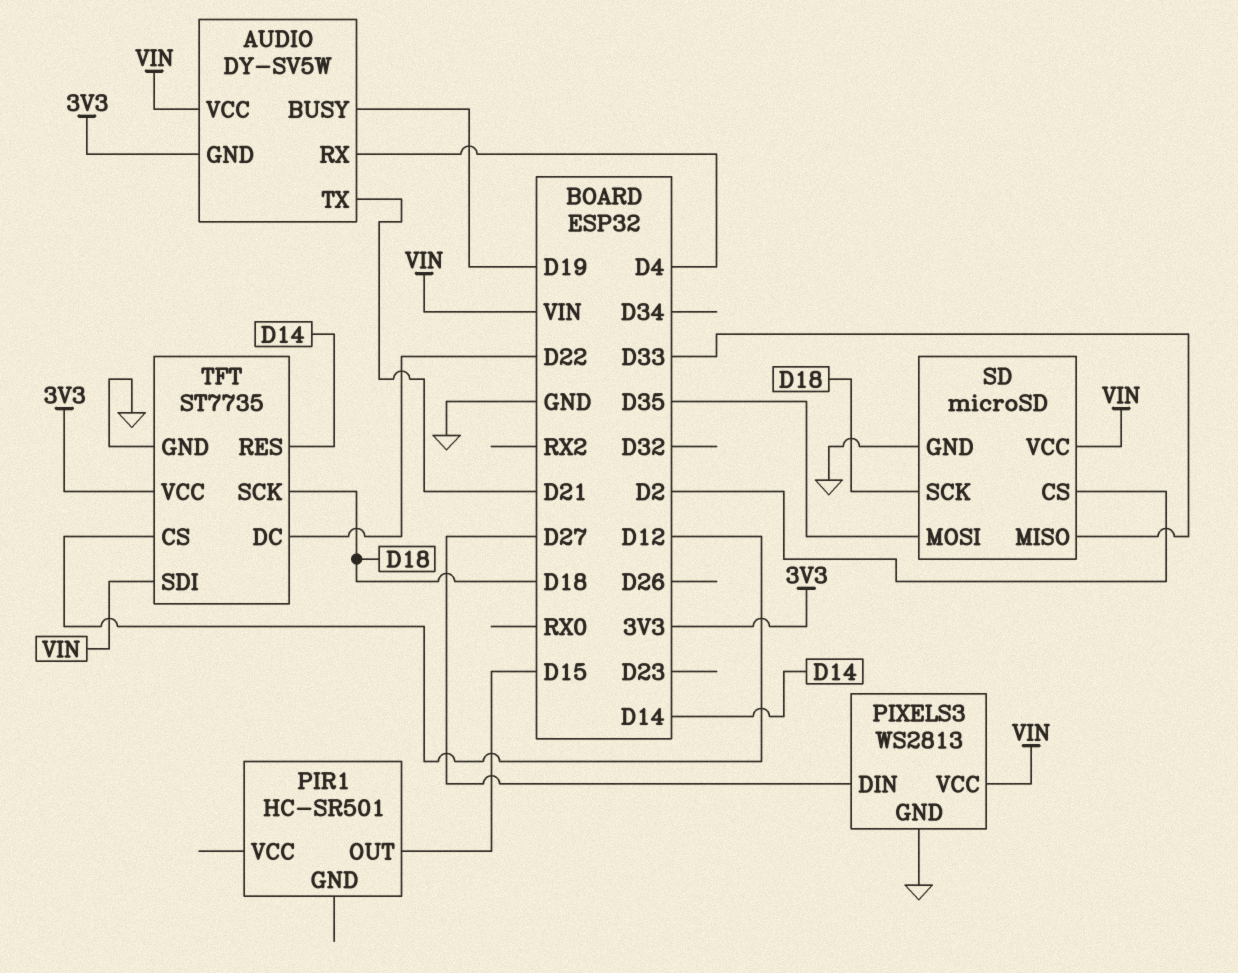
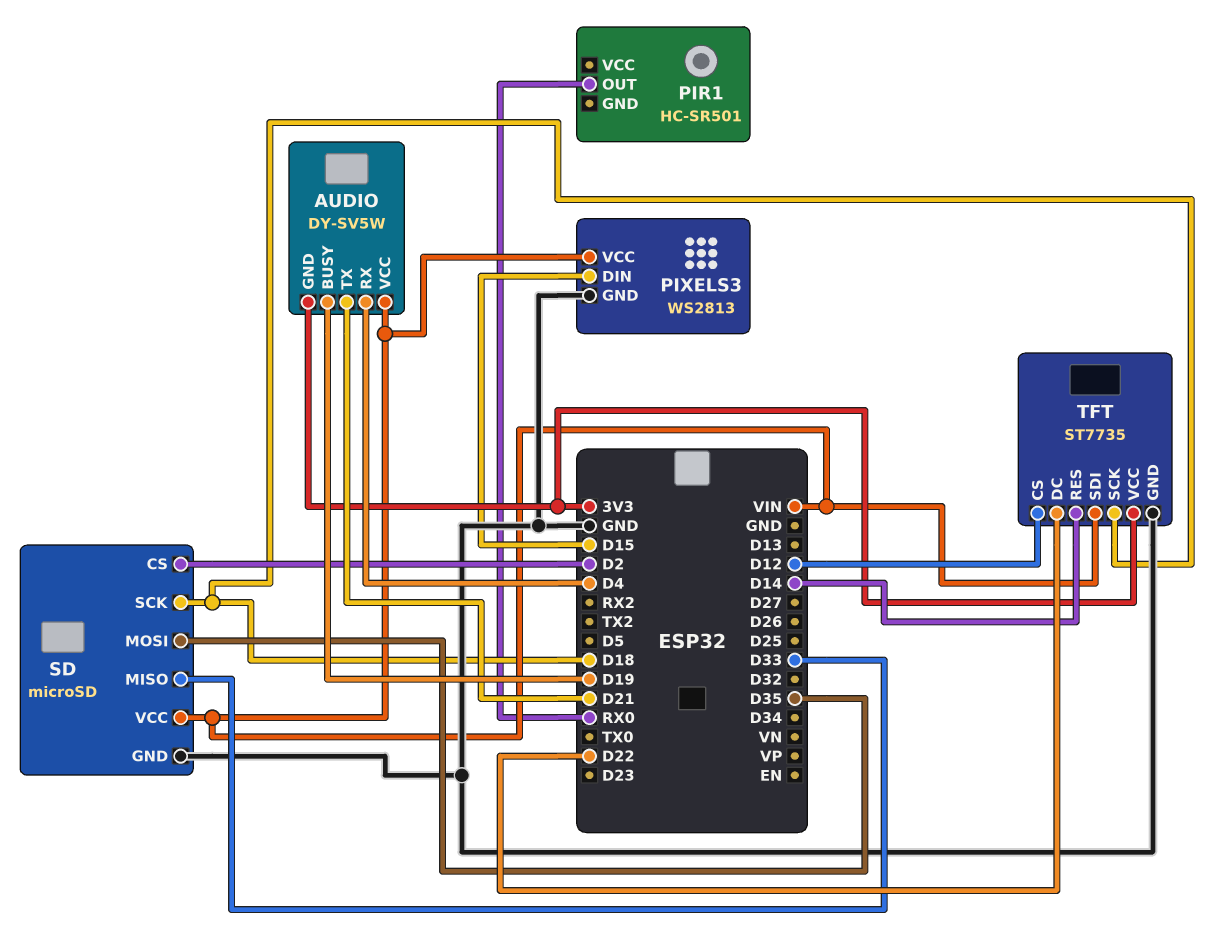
PIR1 pin OUT: D15 -> RX0
PIXELS3 pin DIN: D27 -> D15

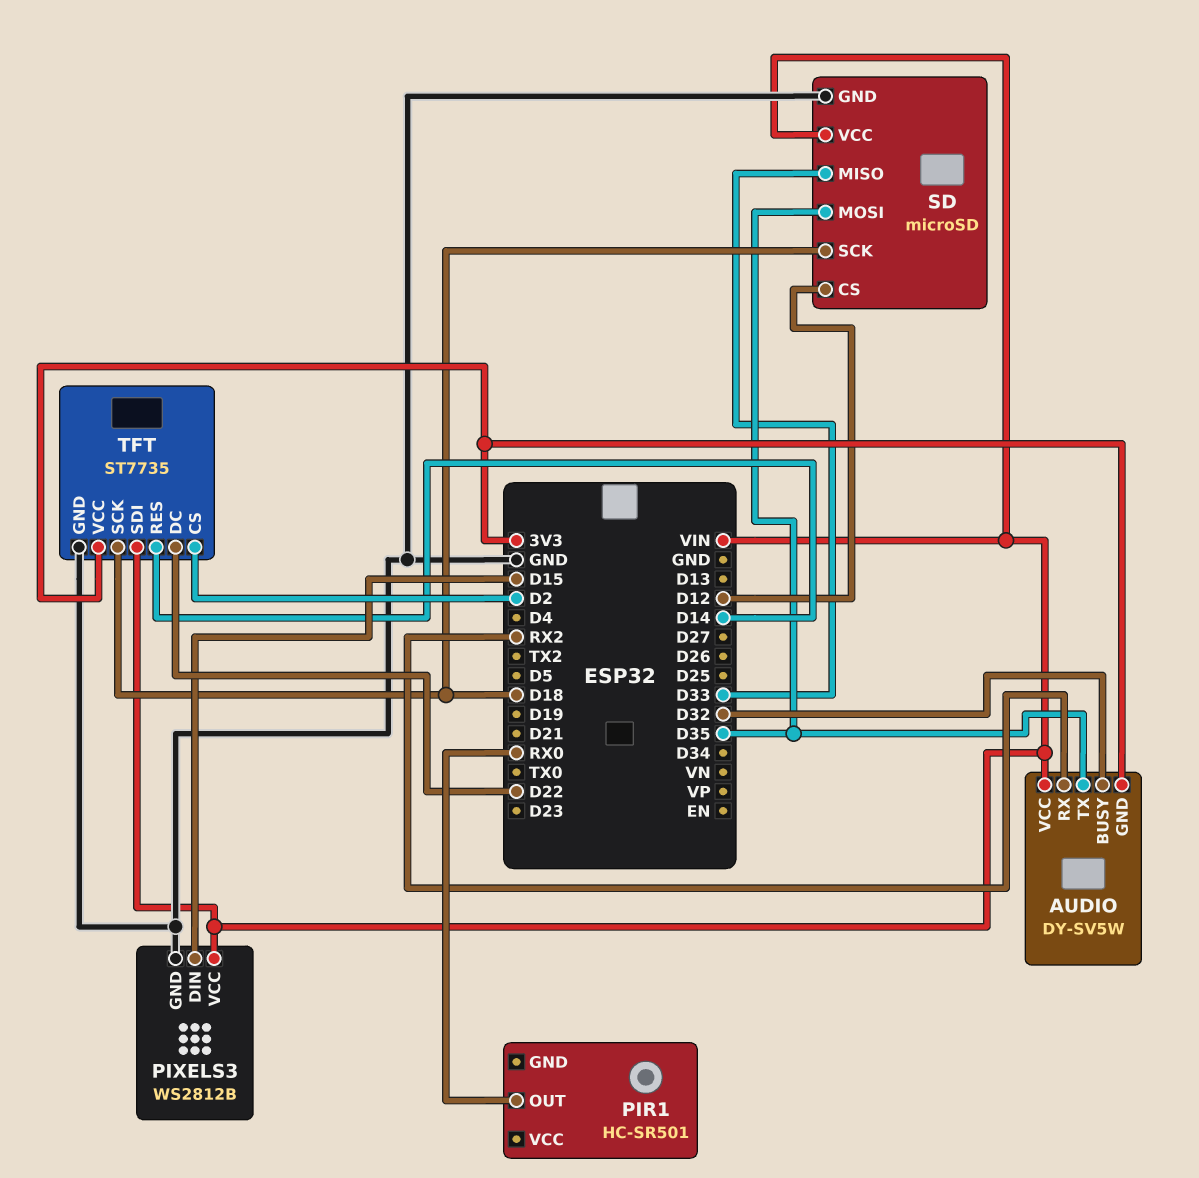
AUDIO pin BUSY: D19 -> D32
AUDIO pin RX: D4 -> RX2
AUDIO pin TX: D21 -> D35
PIXELS3: WS2813 -> WS2812B
SD pin CS: D2 -> D12
TFT pin CS: D12 -> D2

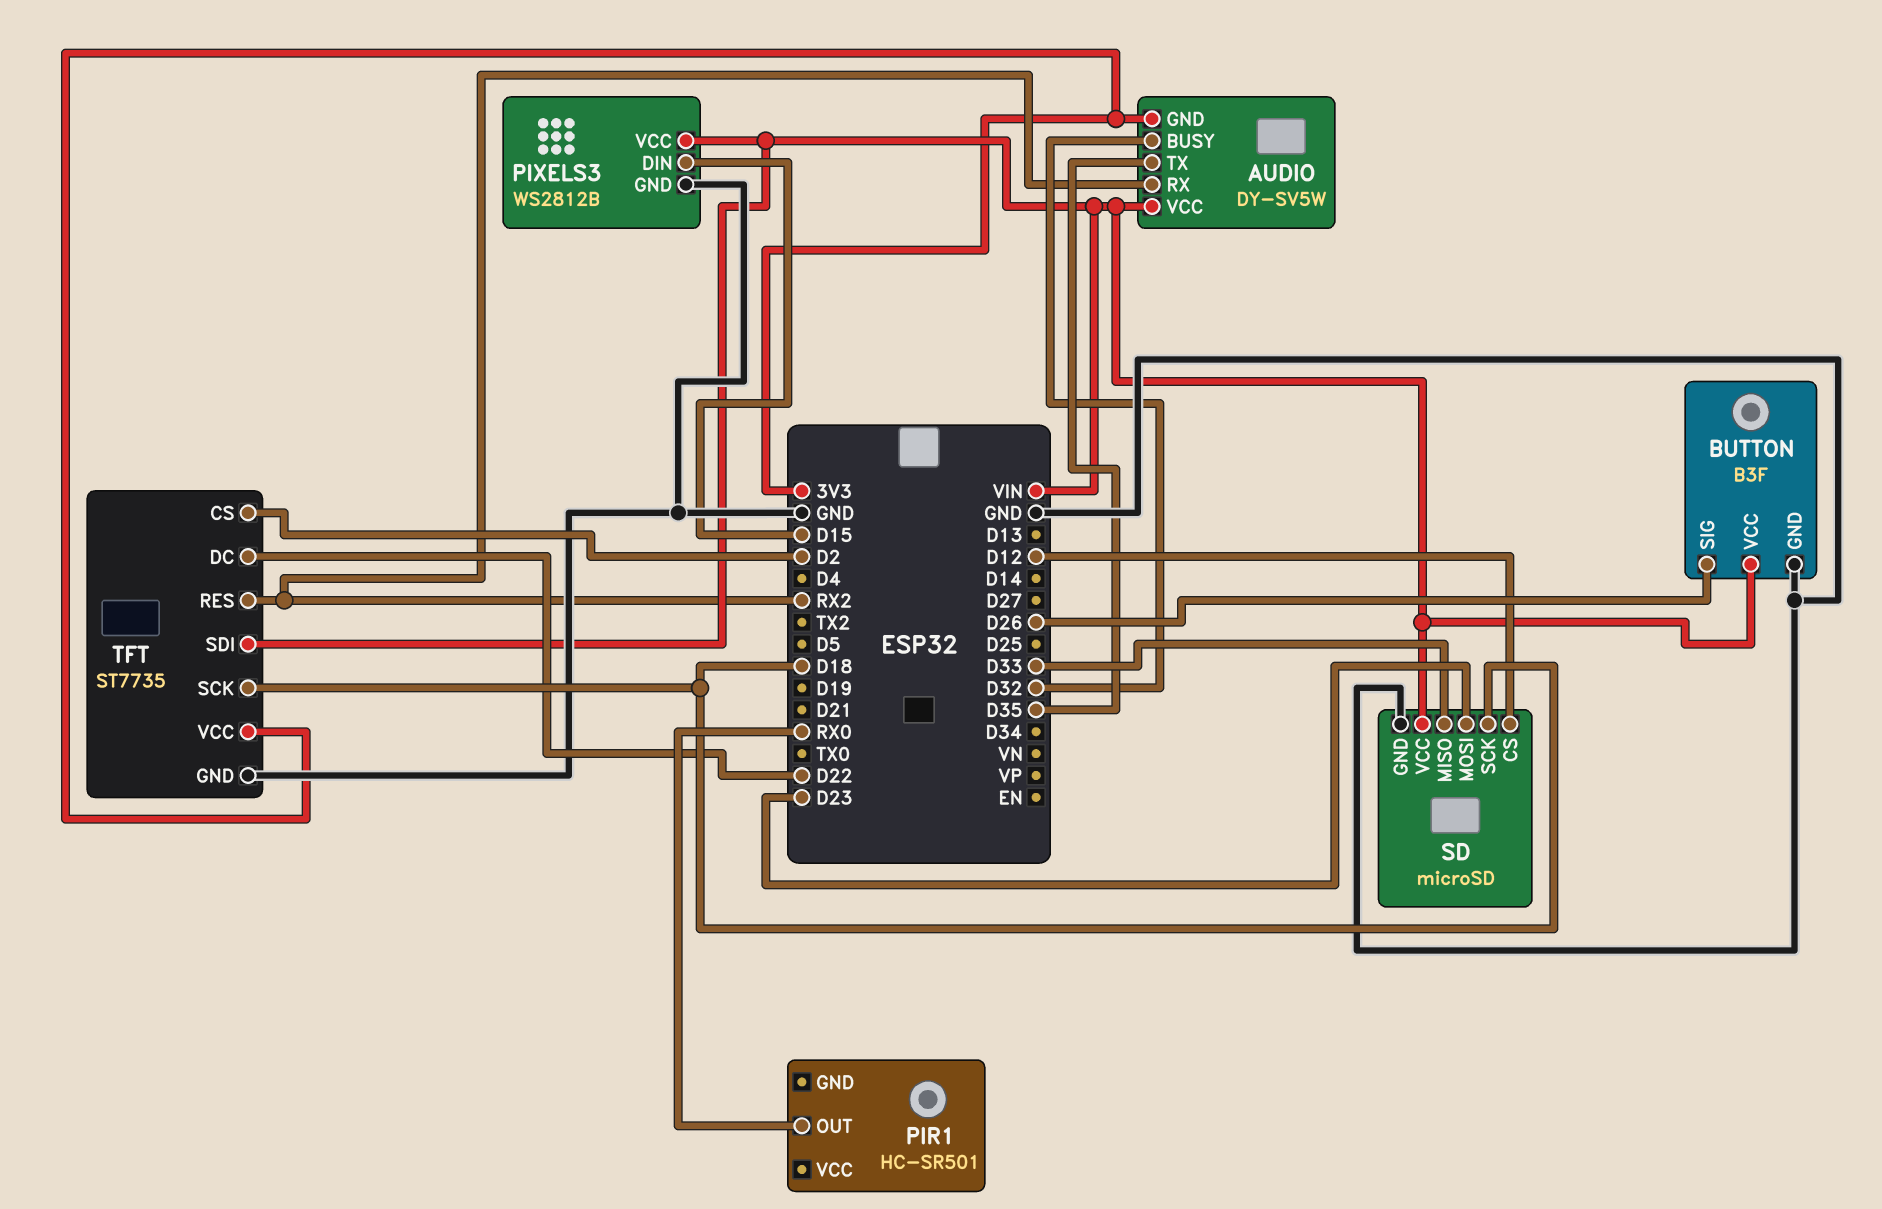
BUTTON: none -> B3F
BUTTON pin GND: none -> GND
BUTTON pin SIG: none -> D26
BUTTON pin VCC: none -> VIN
SD pin MOSI: D35 -> D23
TFT pin RES: D14 -> RX2

